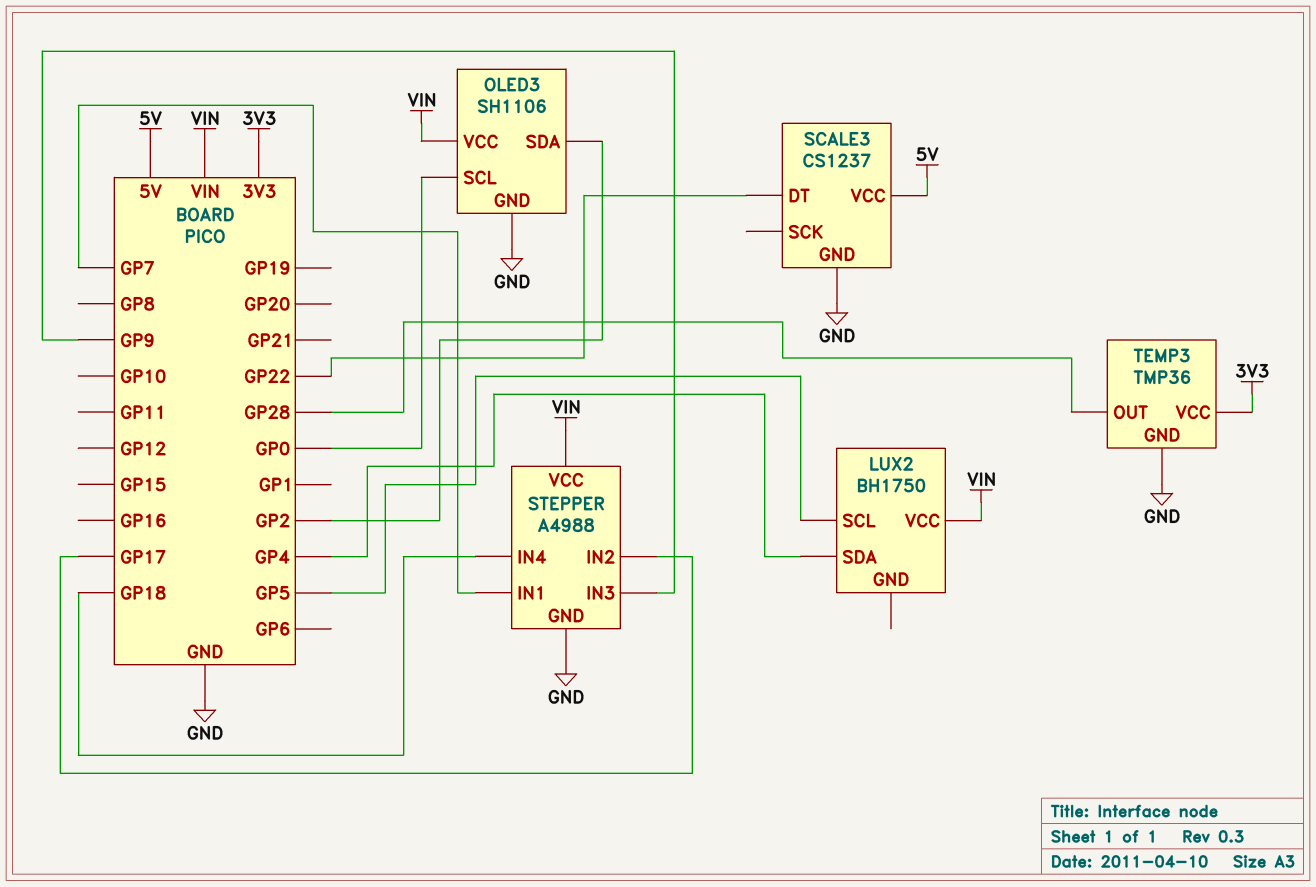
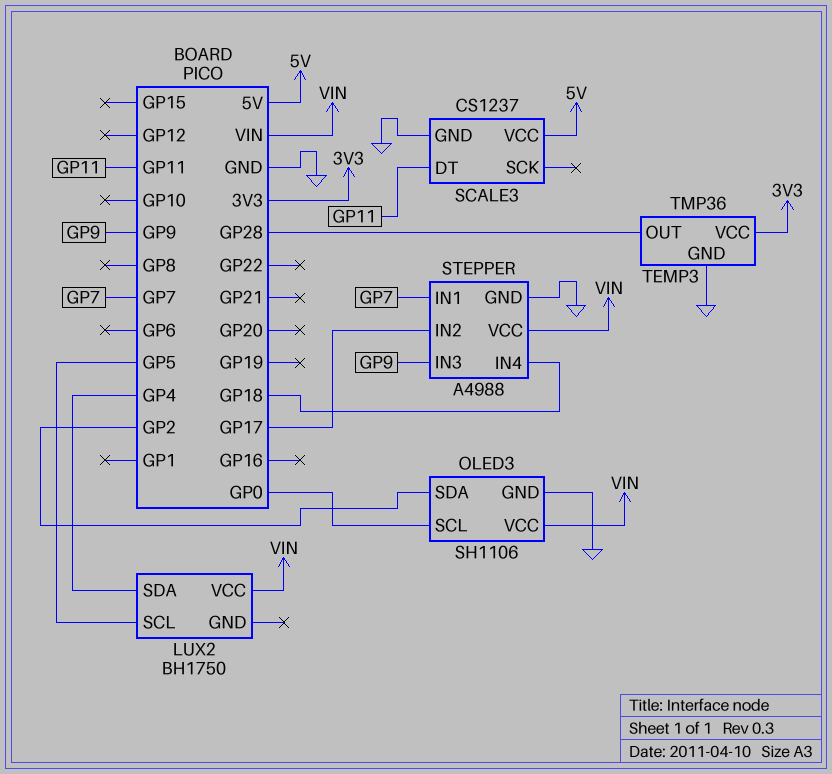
SCALE3 pin DT: GP22 -> GP11

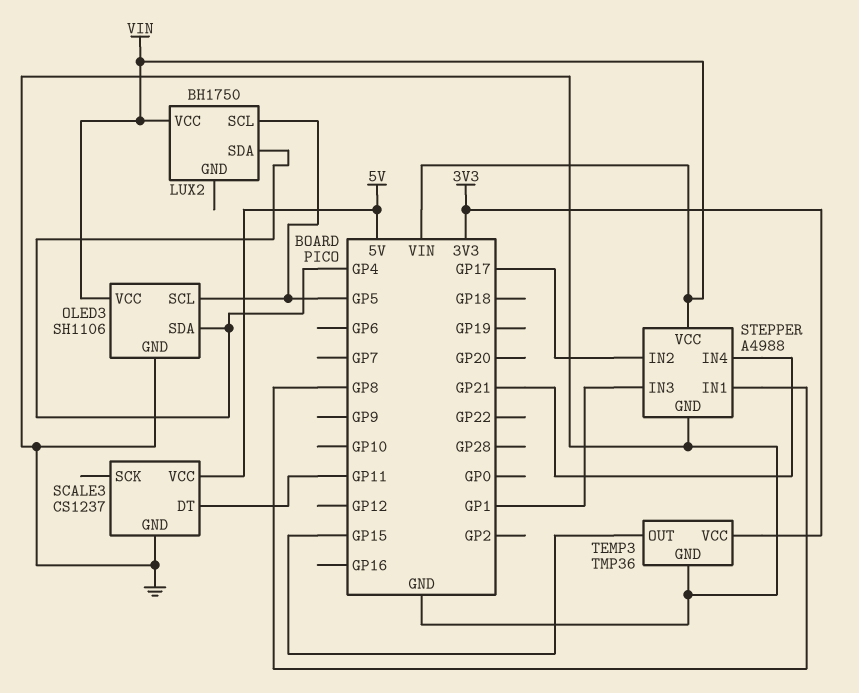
OLED3 pin SCL: GP0 -> GP5
OLED3 pin SDA: GP2 -> GP4
STEPPER pin IN1: GP7 -> GP8
STEPPER pin IN3: GP9 -> GP1
STEPPER pin IN4: GP18 -> GP21
TEMP3 pin OUT: GP28 -> GP15

